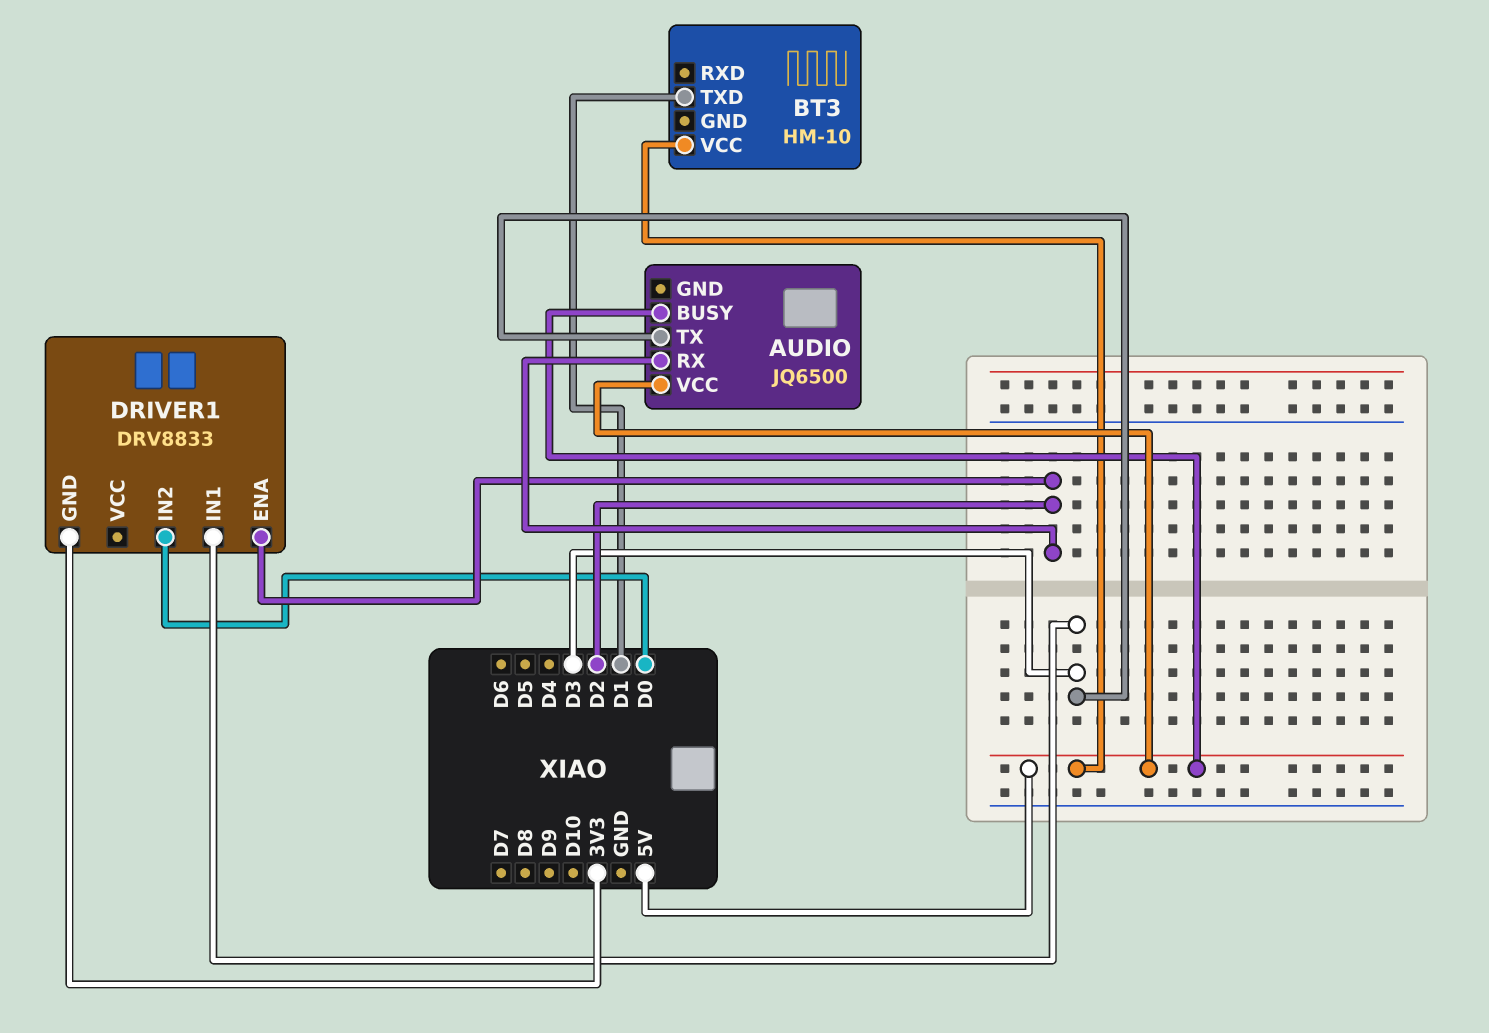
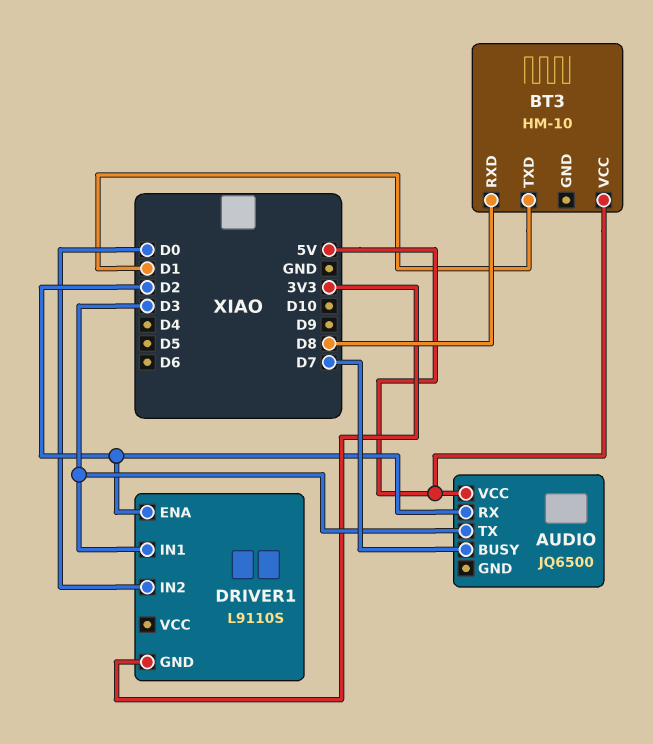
AUDIO pin BUSY: 5V -> D7
BT3 pin RXD: none -> D8
DRIVER1: DRV8833 -> L9110S

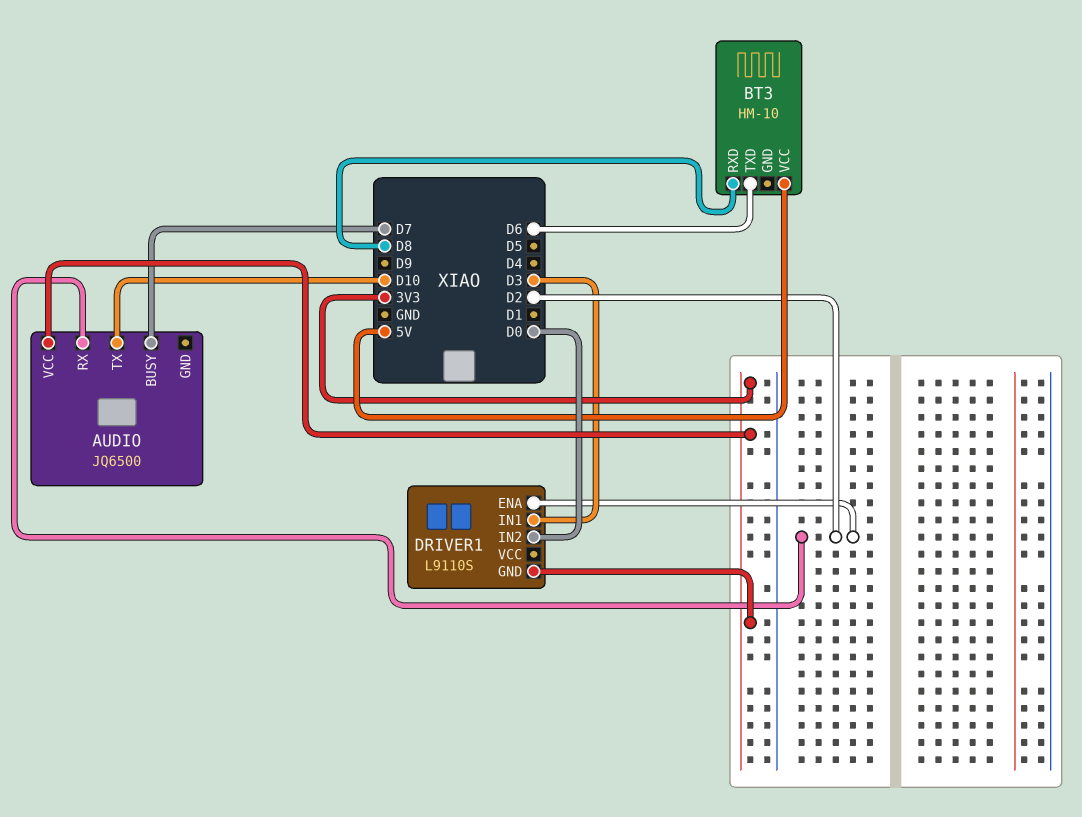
AUDIO pin TX: D3 -> D10
AUDIO pin VCC: 5V -> 3V3
BT3 pin TXD: D1 -> D6

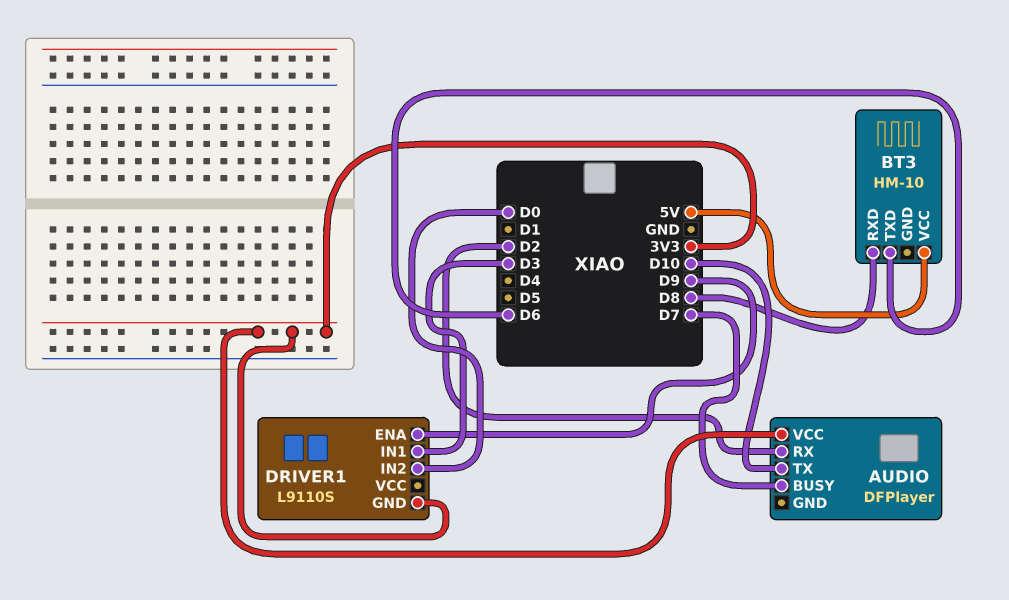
AUDIO: JQ6500 -> DFPlayer
DRIVER1 pin ENA: D2 -> D9

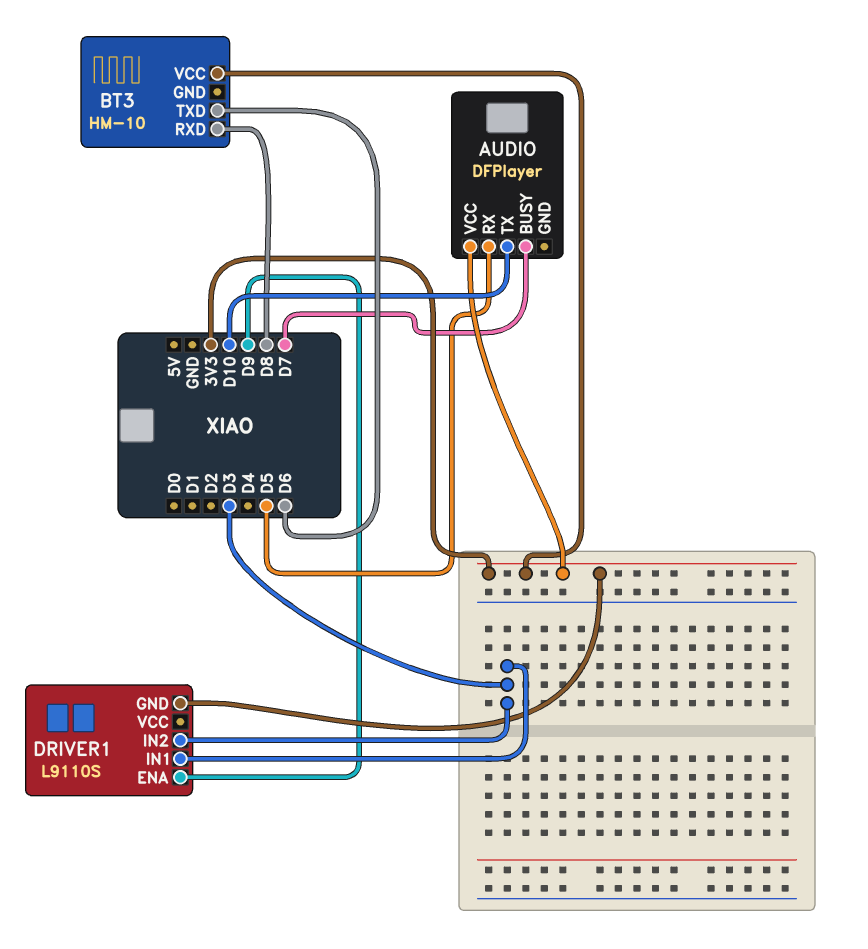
AUDIO pin RX: D2 -> D5
BT3 pin VCC: 5V -> 3V3
DRIVER1 pin IN2: D0 -> D3

